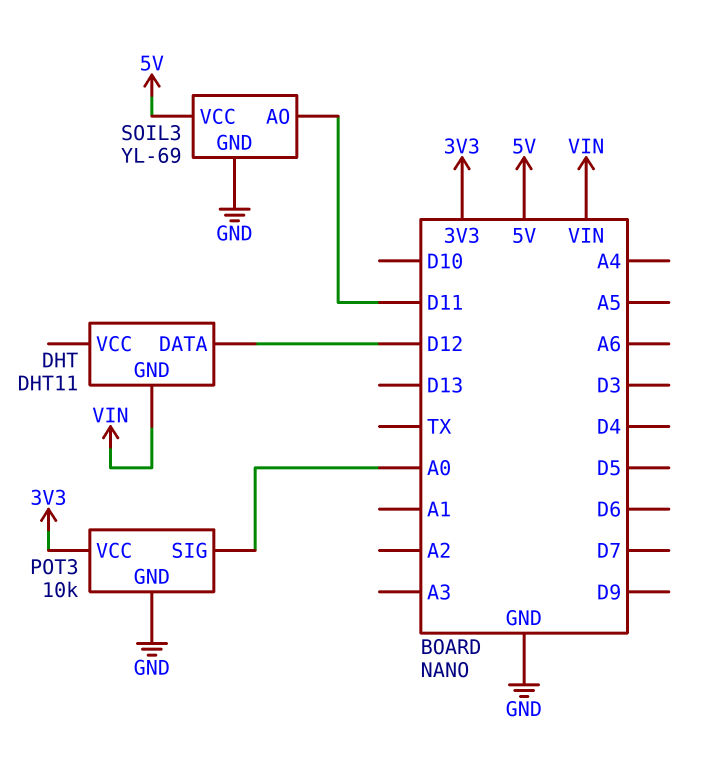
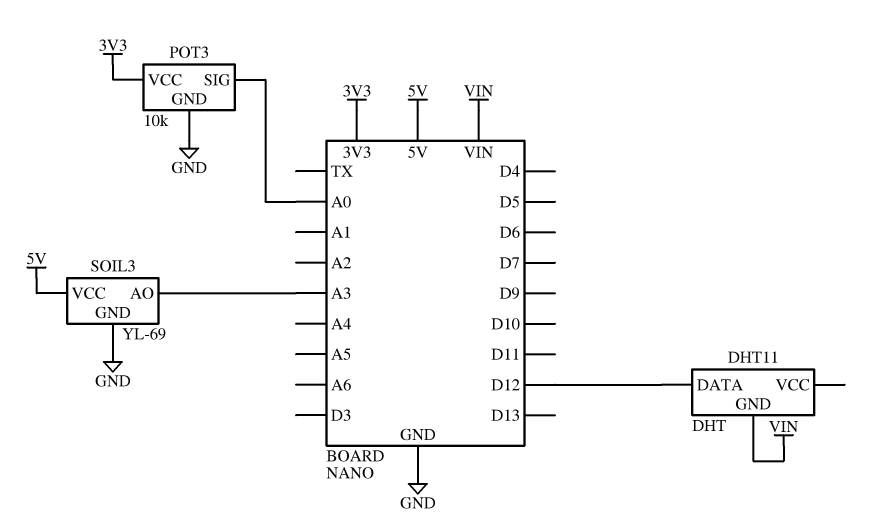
SOIL3 pin AO: D11 -> A3

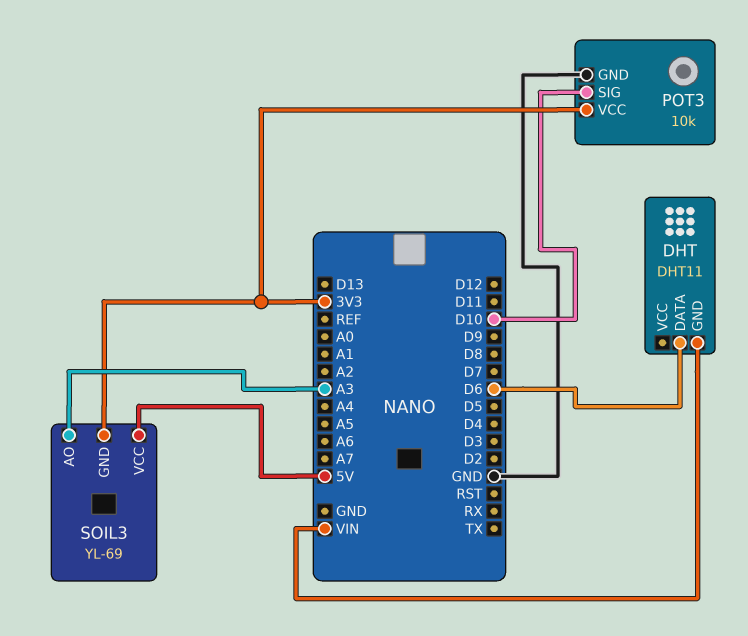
DHT pin DATA: D12 -> D6
POT3 pin SIG: A0 -> D10
SOIL3 pin GND: GND -> 3V3

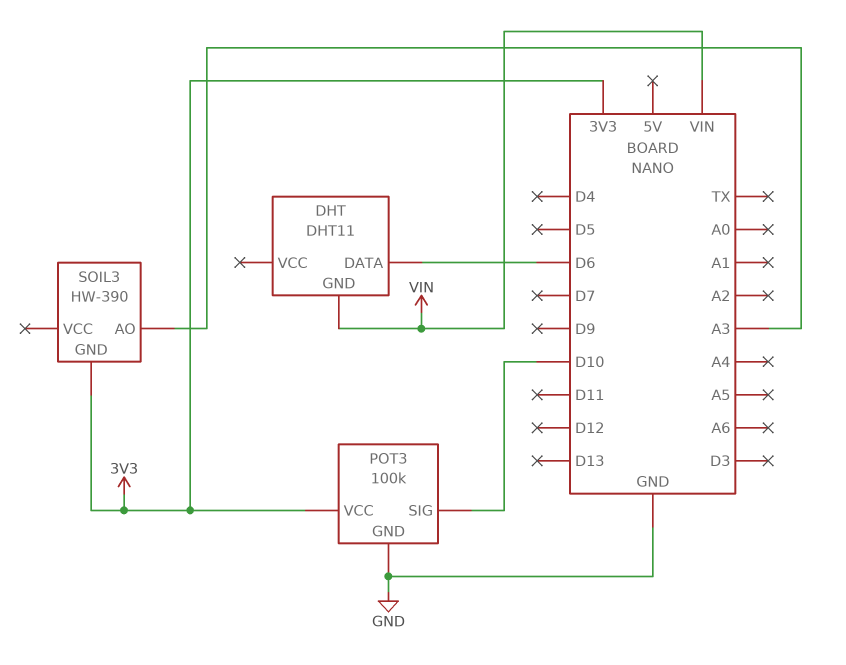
POT3: 10k -> 100k
SOIL3: YL-69 -> HW-390
SOIL3 pin VCC: 5V -> none

